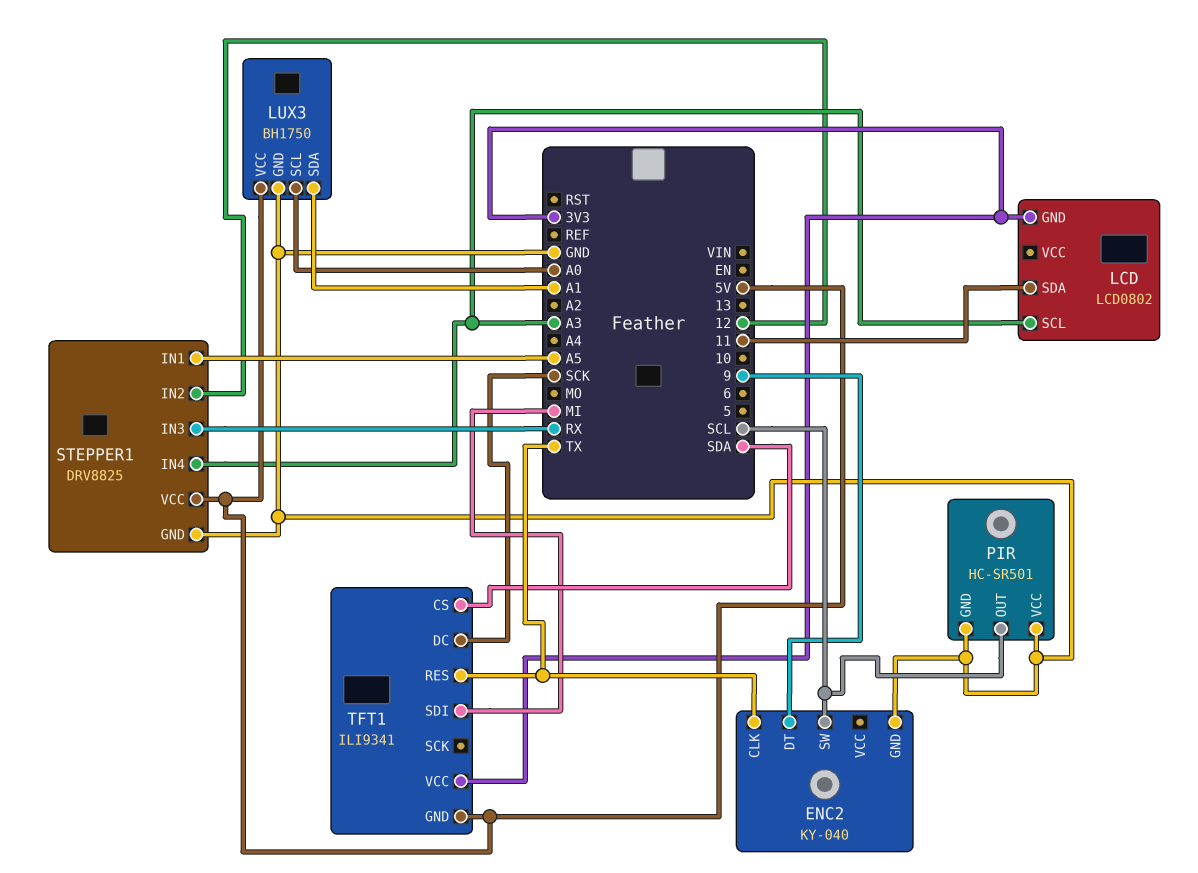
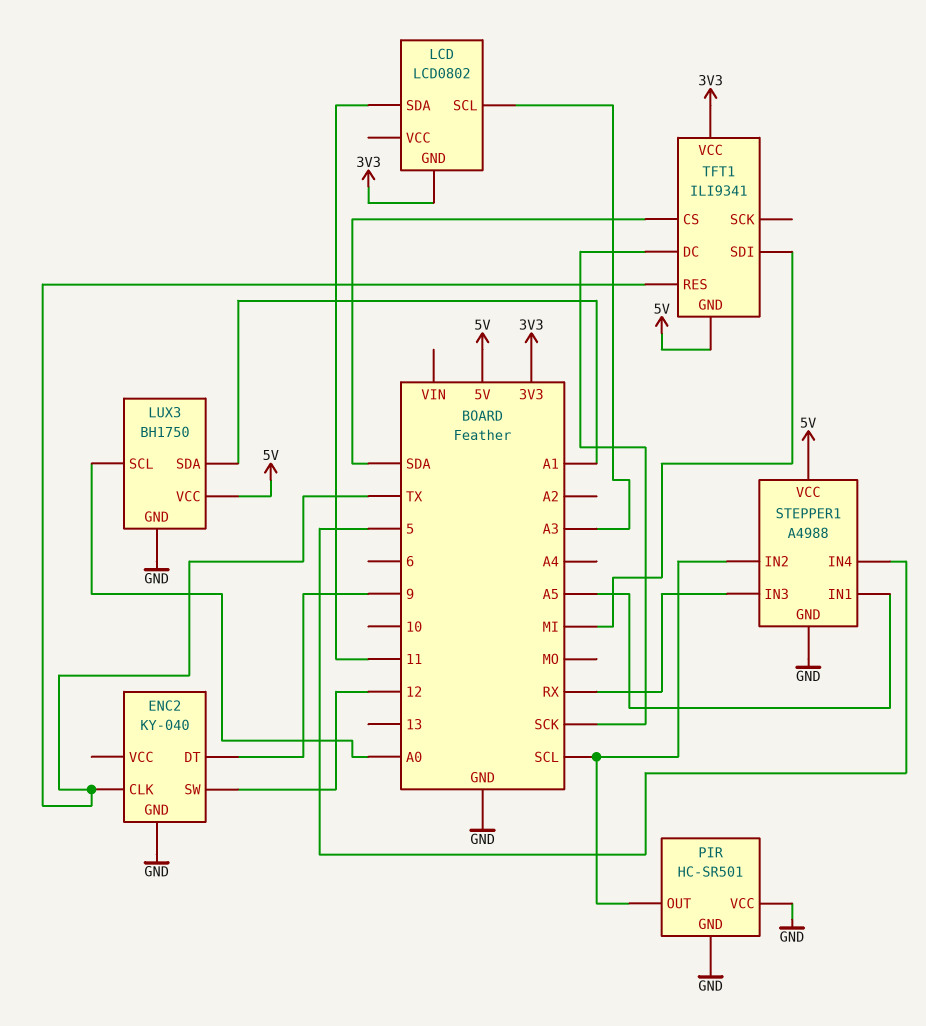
ENC2 pin SW: SCL -> 12
STEPPER1: DRV8825 -> A4988
STEPPER1 pin IN2: 12 -> SCL
STEPPER1 pin IN4: A3 -> 5

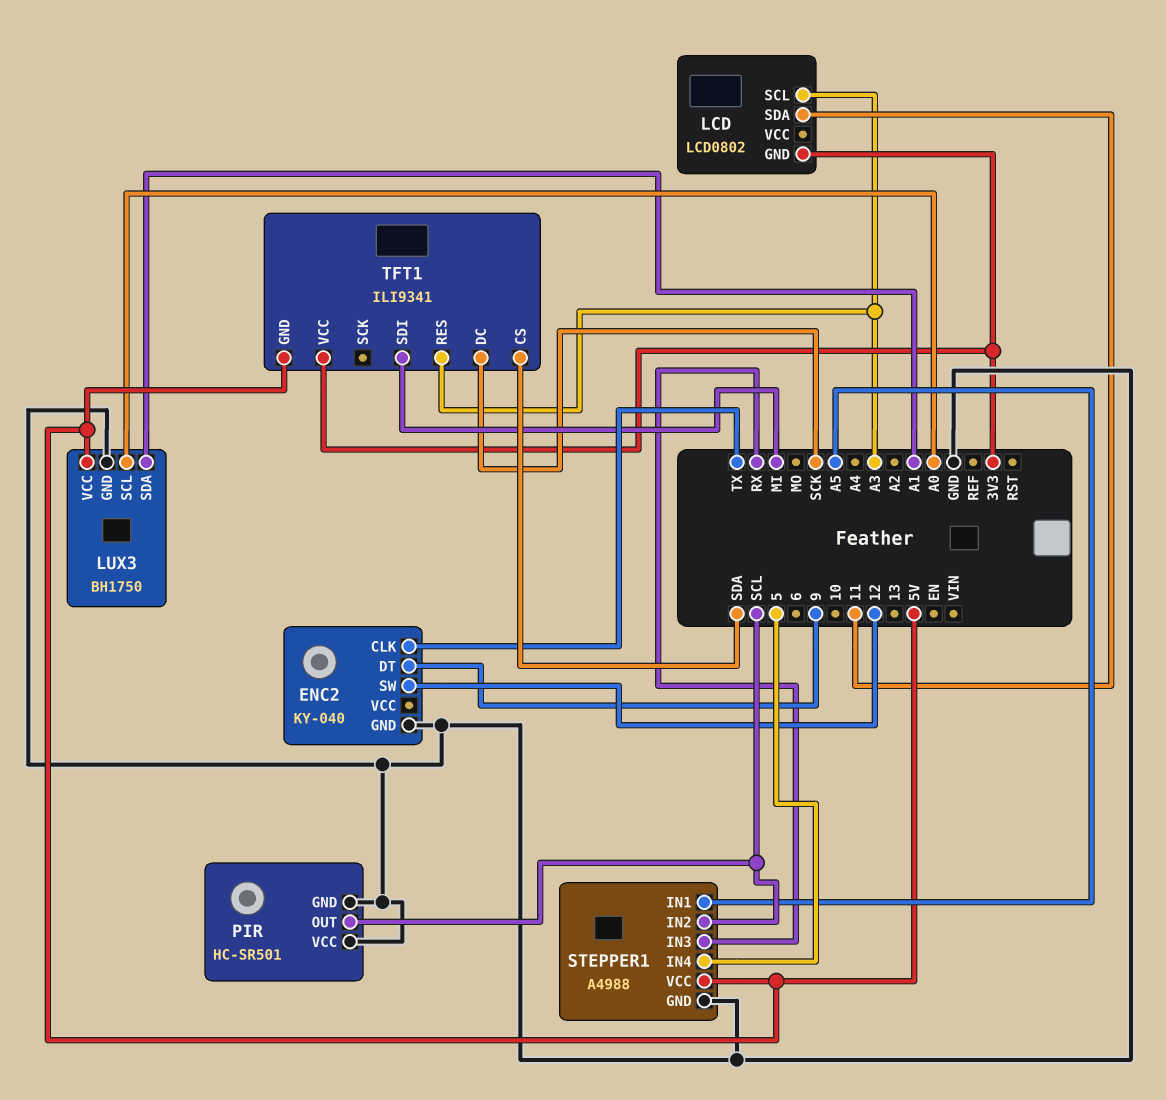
TFT1 pin RES: TX -> A3

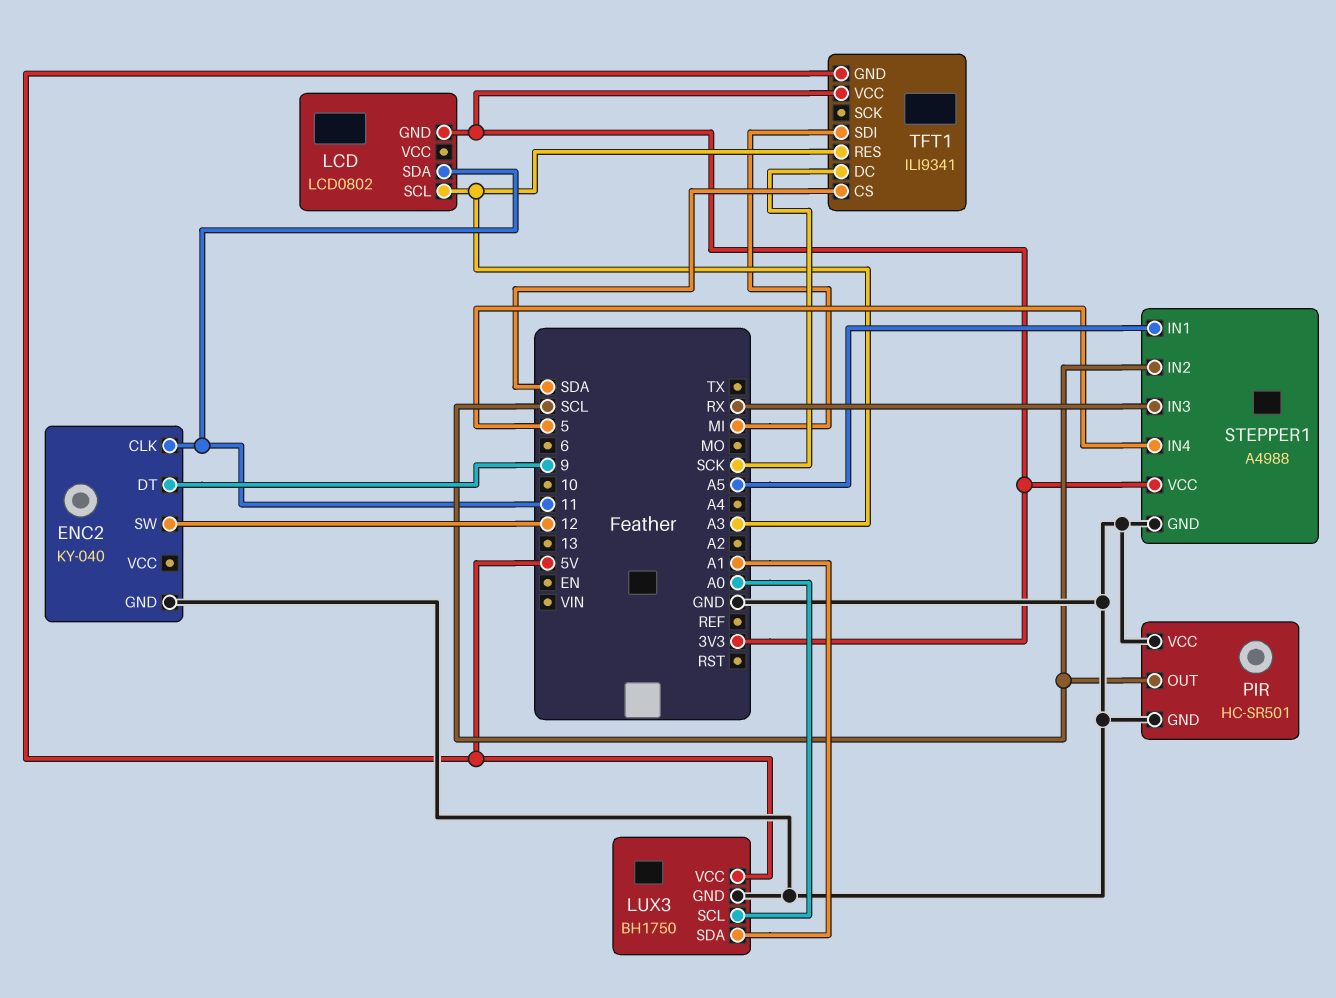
ENC2 pin CLK: TX -> 11
STEPPER1 pin VCC: 5V -> 3V3

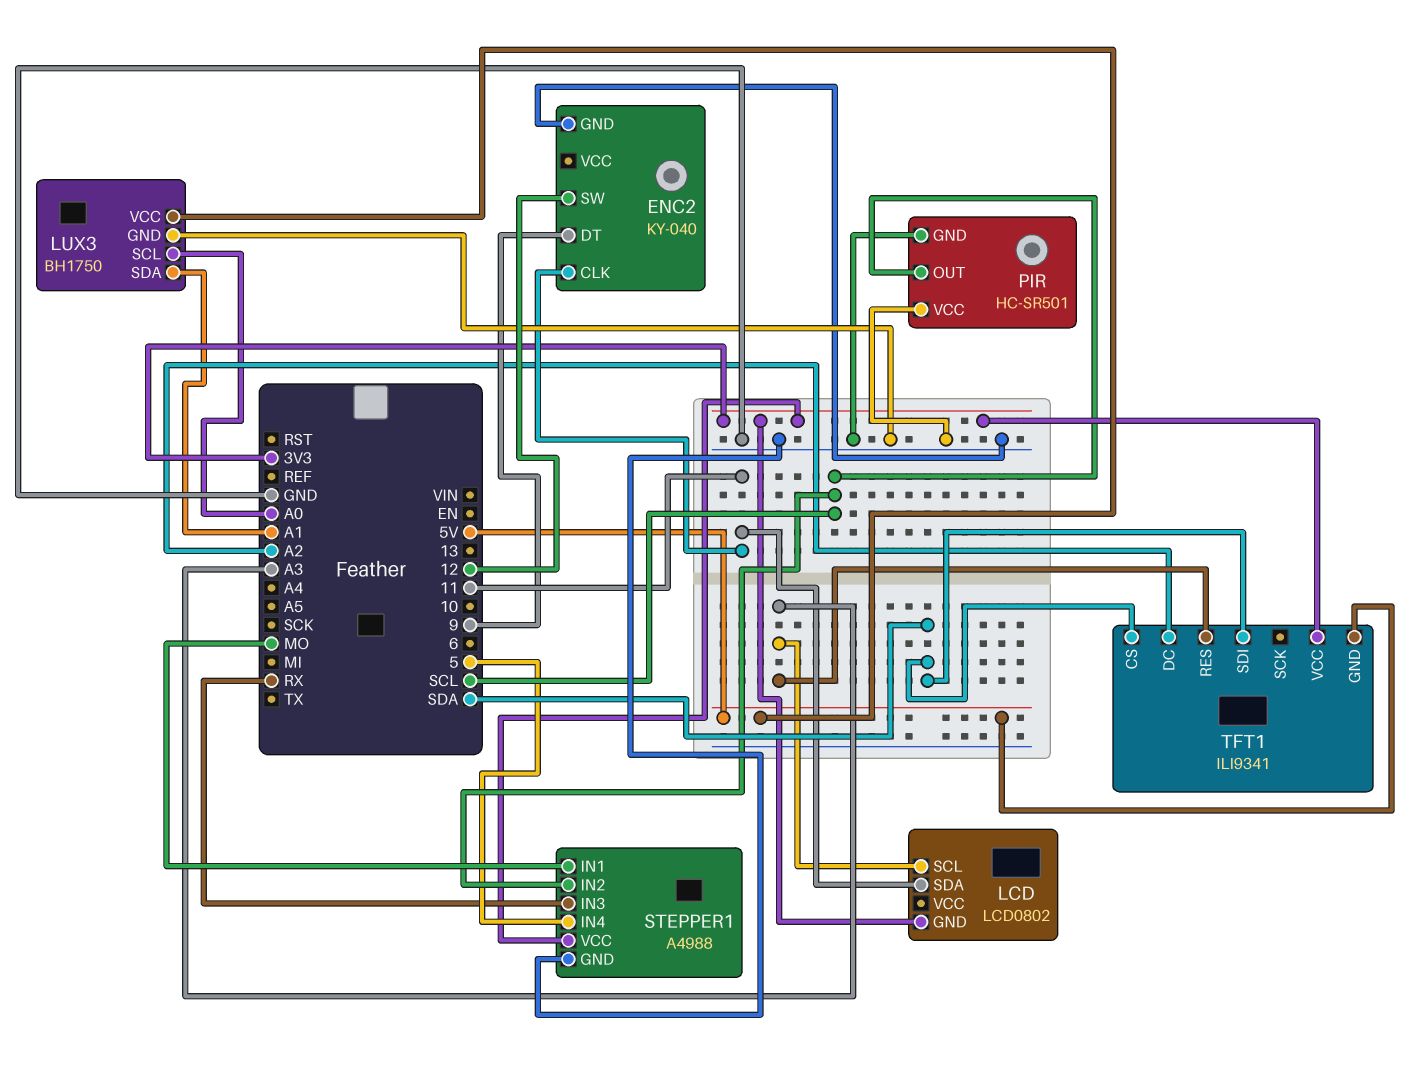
STEPPER1 pin IN1: A5 -> MO
TFT1 pin DC: SCK -> A2
TFT1 pin SDI: MI -> SDA

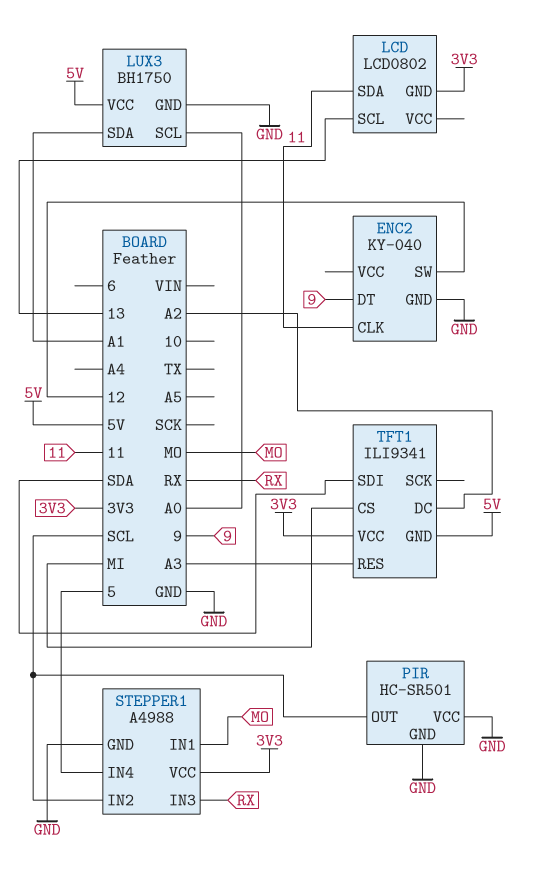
LCD pin SCL: A3 -> 13
TFT1 pin CS: SDA -> MI

